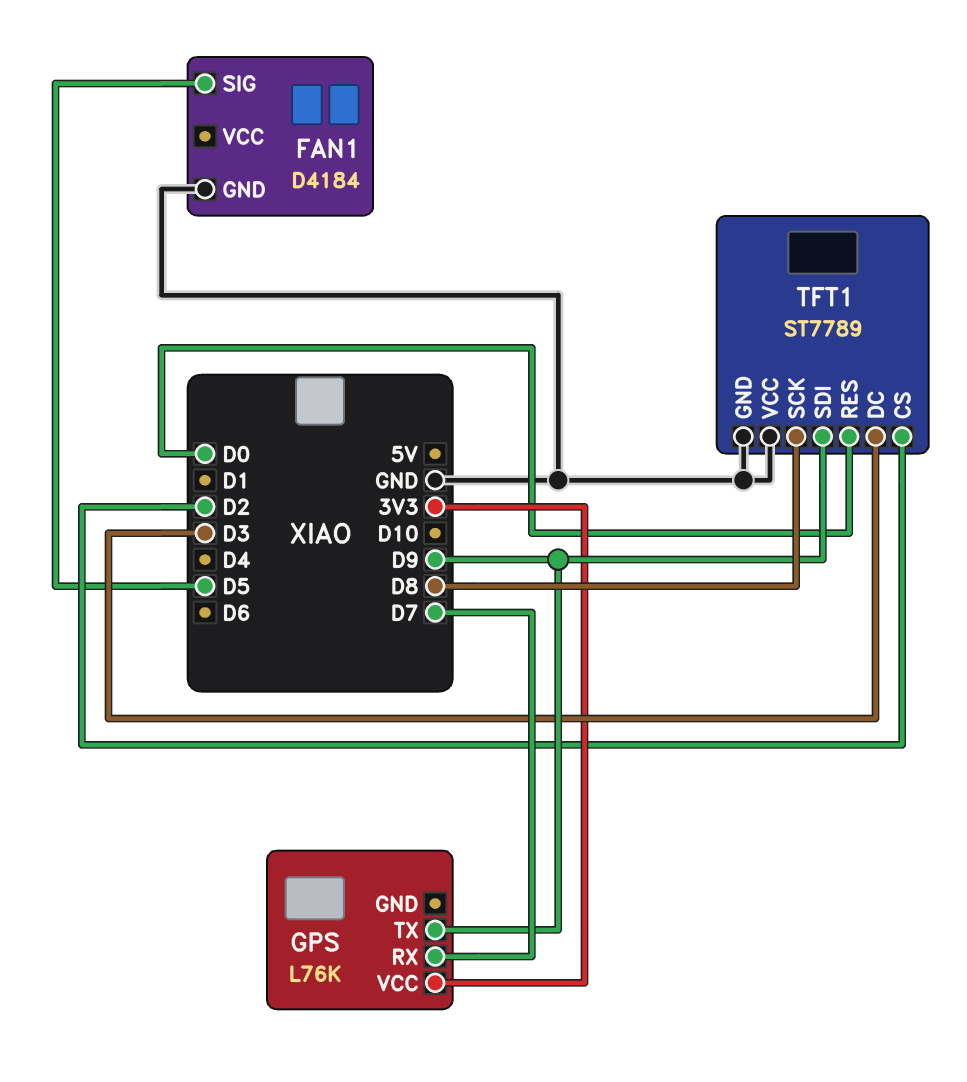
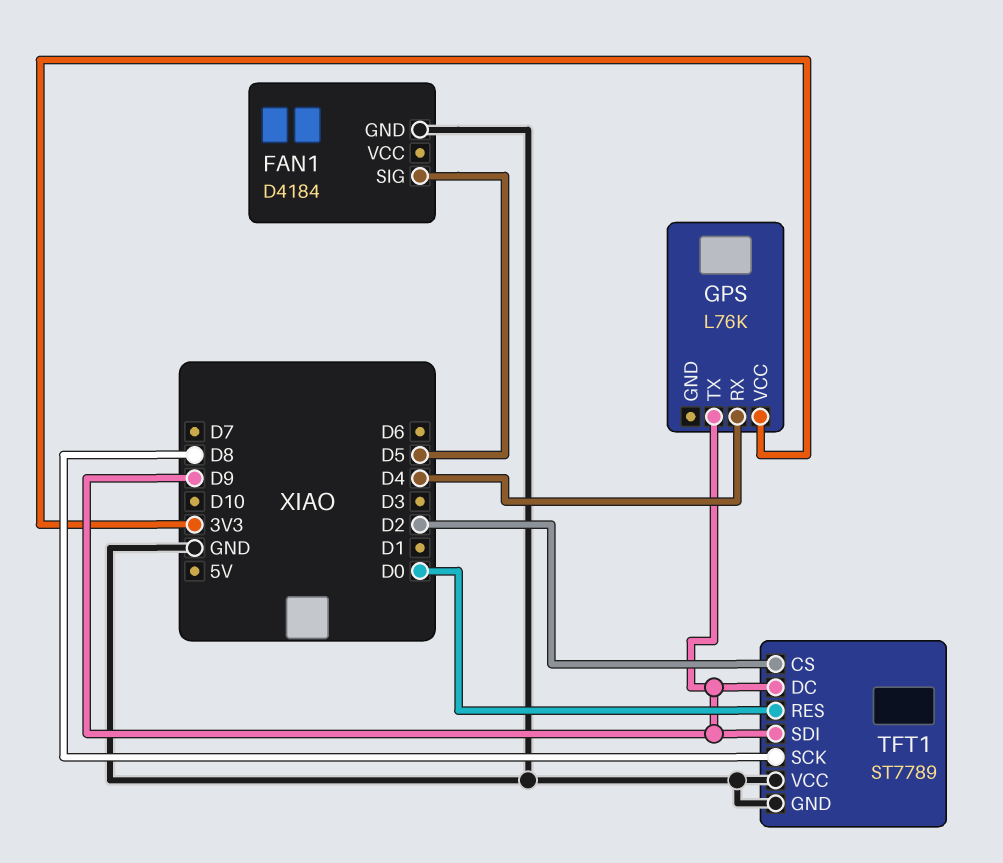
GPS pin RX: D7 -> D4
TFT1 pin DC: D3 -> D9

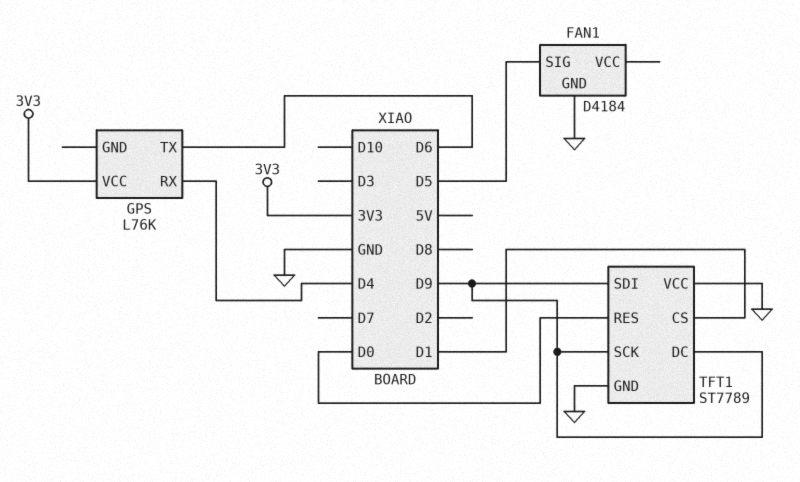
GPS pin TX: D9 -> D6
TFT1 pin CS: D2 -> D1
TFT1 pin SCK: D8 -> D9

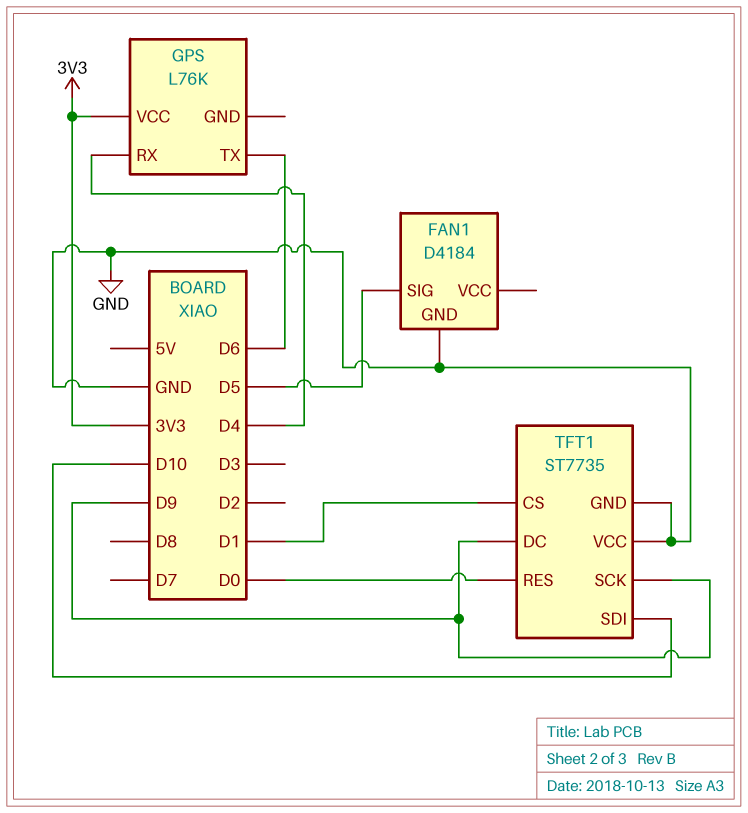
TFT1: ST7789 -> ST7735
TFT1 pin SDI: D9 -> D10

